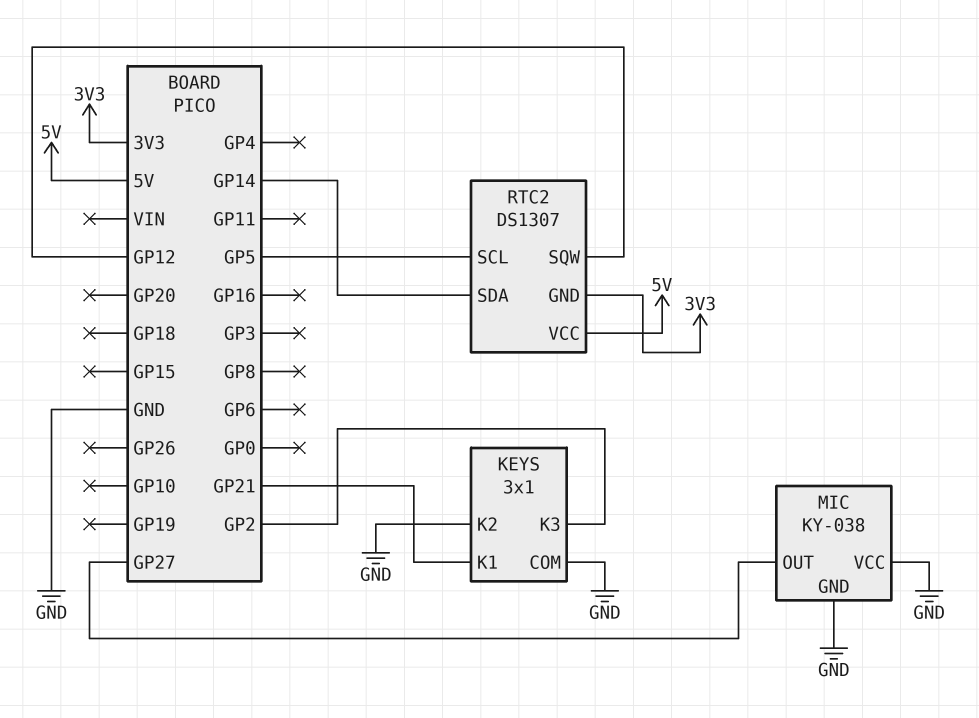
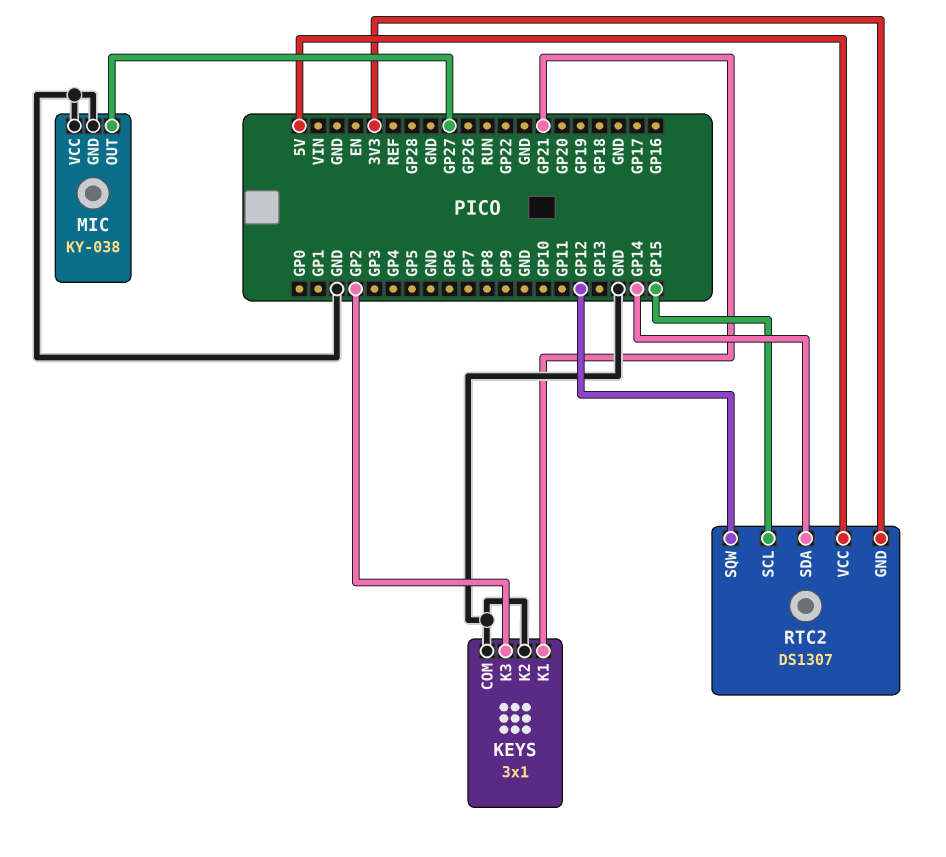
RTC2 pin SCL: GP5 -> GP15

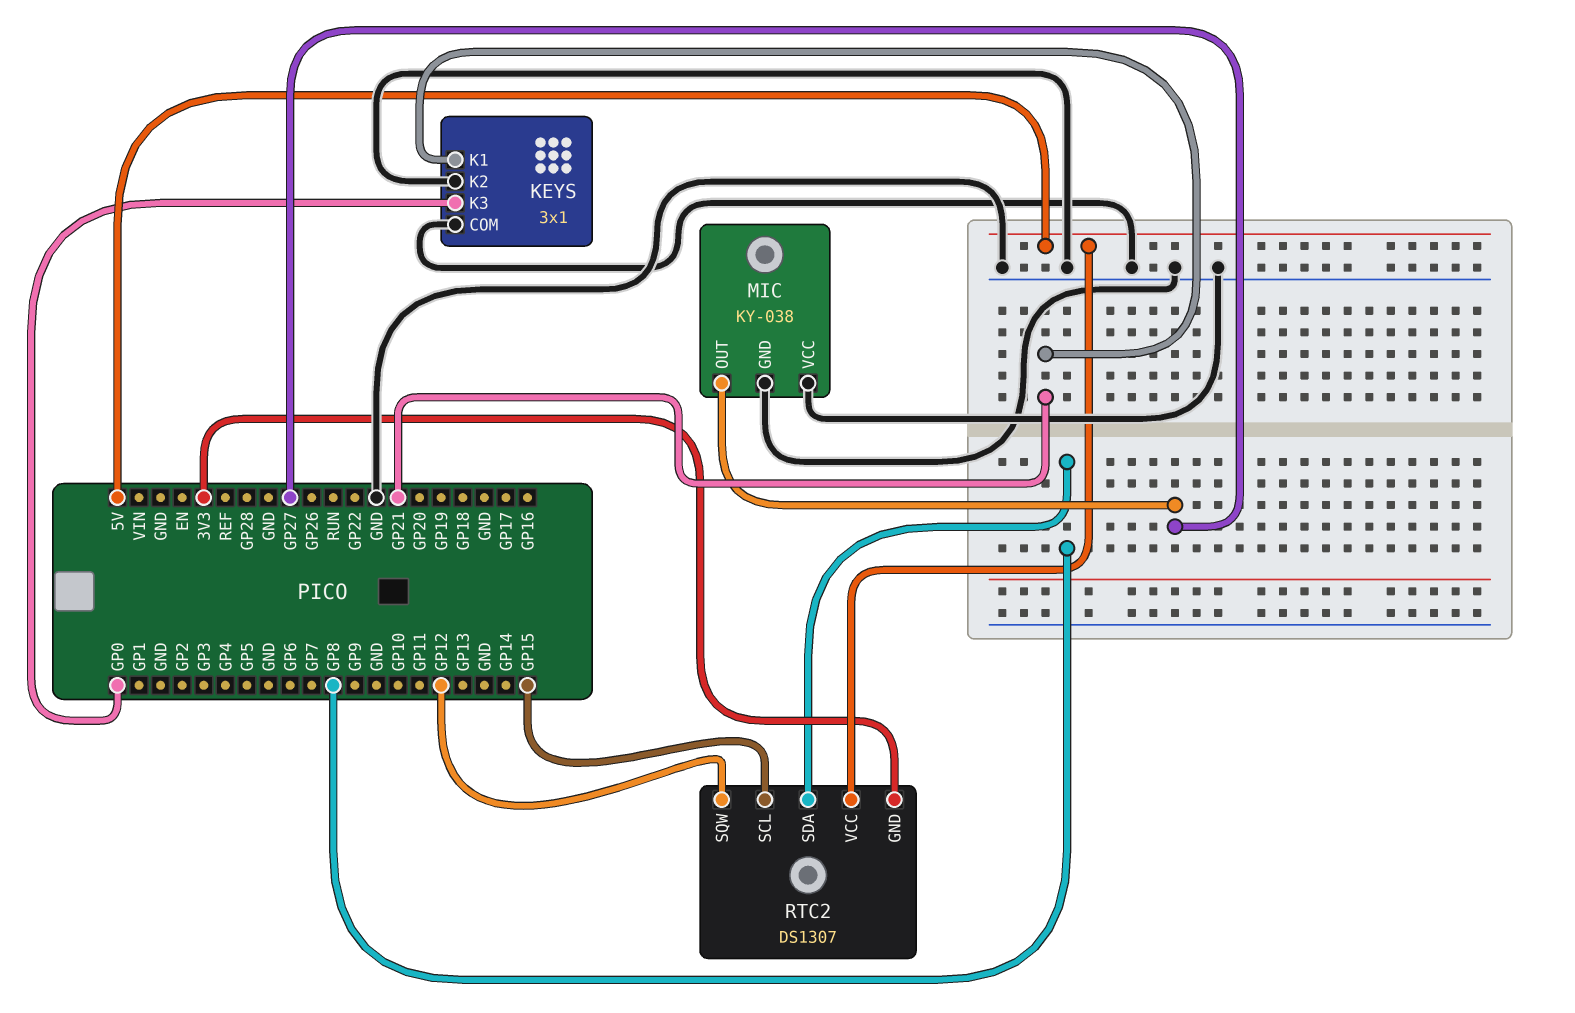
KEYS pin K3: GP2 -> GP0
RTC2 pin SDA: GP14 -> GP8

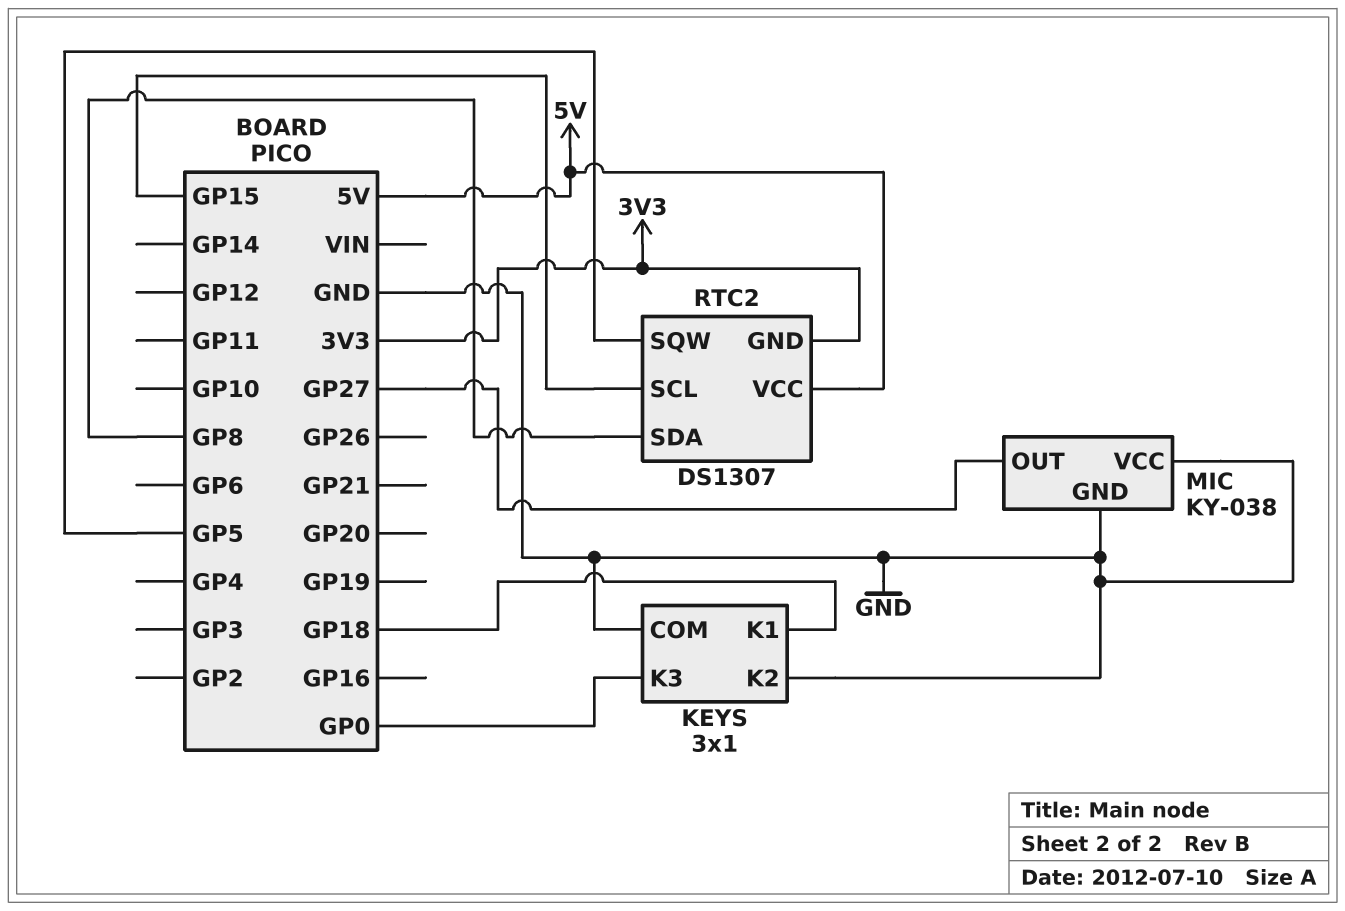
KEYS pin K1: GP21 -> GP18
RTC2 pin SQW: GP12 -> GP5

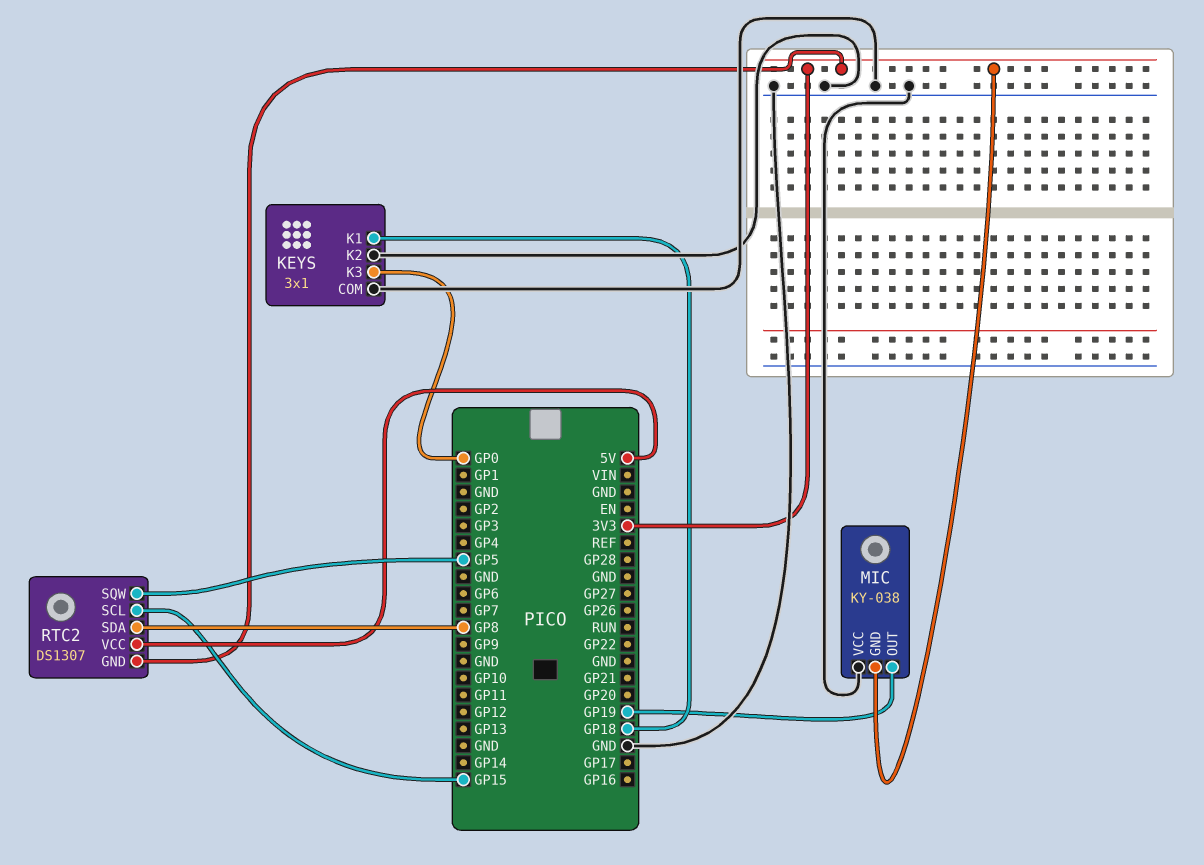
MIC pin GND: GND -> 3V3
MIC pin OUT: GP27 -> GP19

